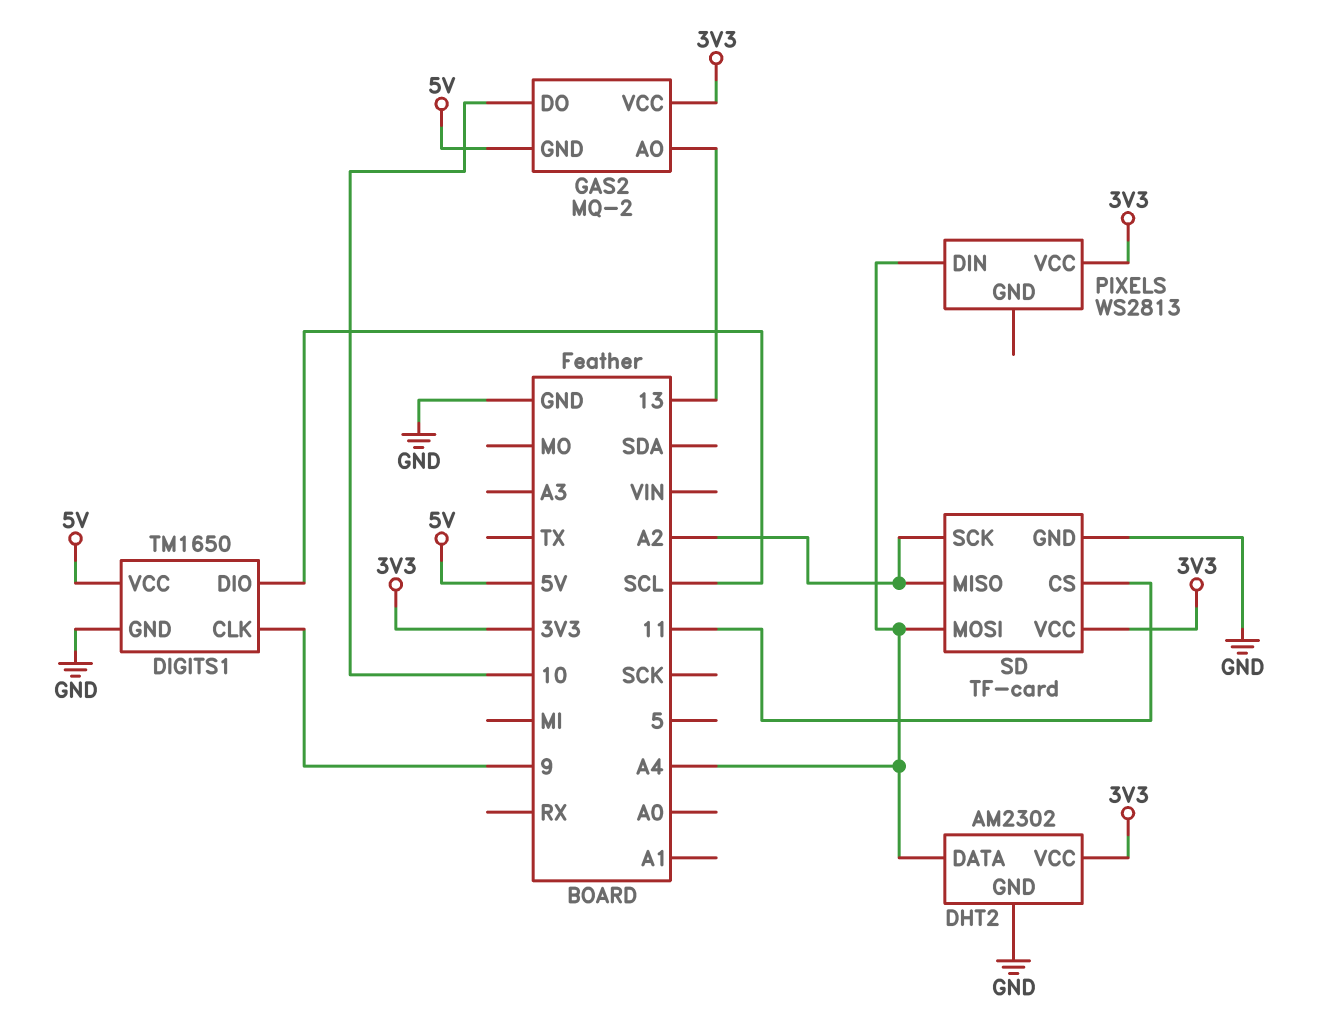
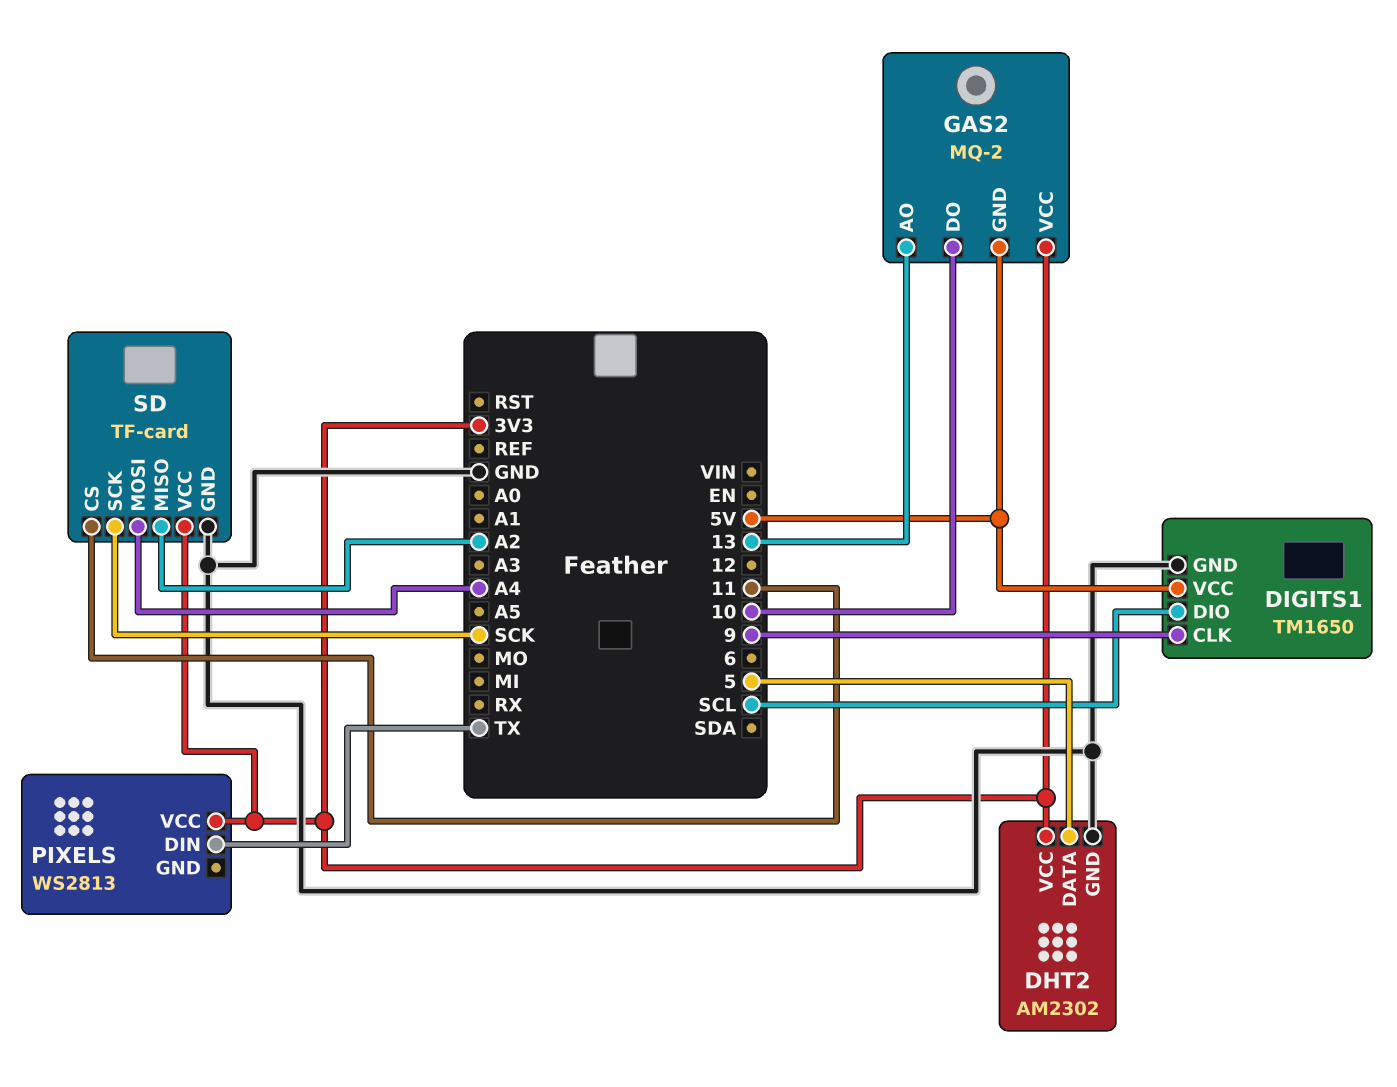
DHT2 pin DATA: A4 -> 5
PIXELS pin DIN: A4 -> TX
SD pin SCK: A2 -> SCK

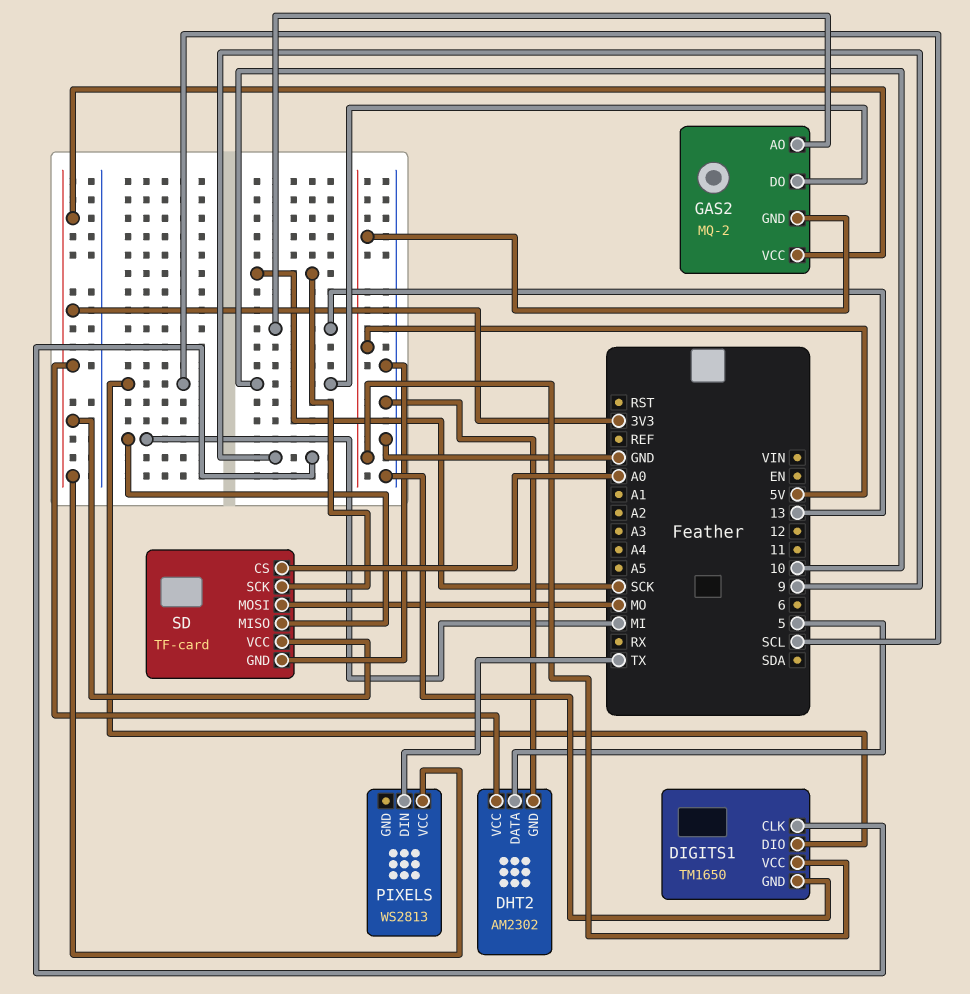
SD pin CS: 11 -> A0
SD pin MISO: A2 -> MI
SD pin MOSI: A4 -> MO

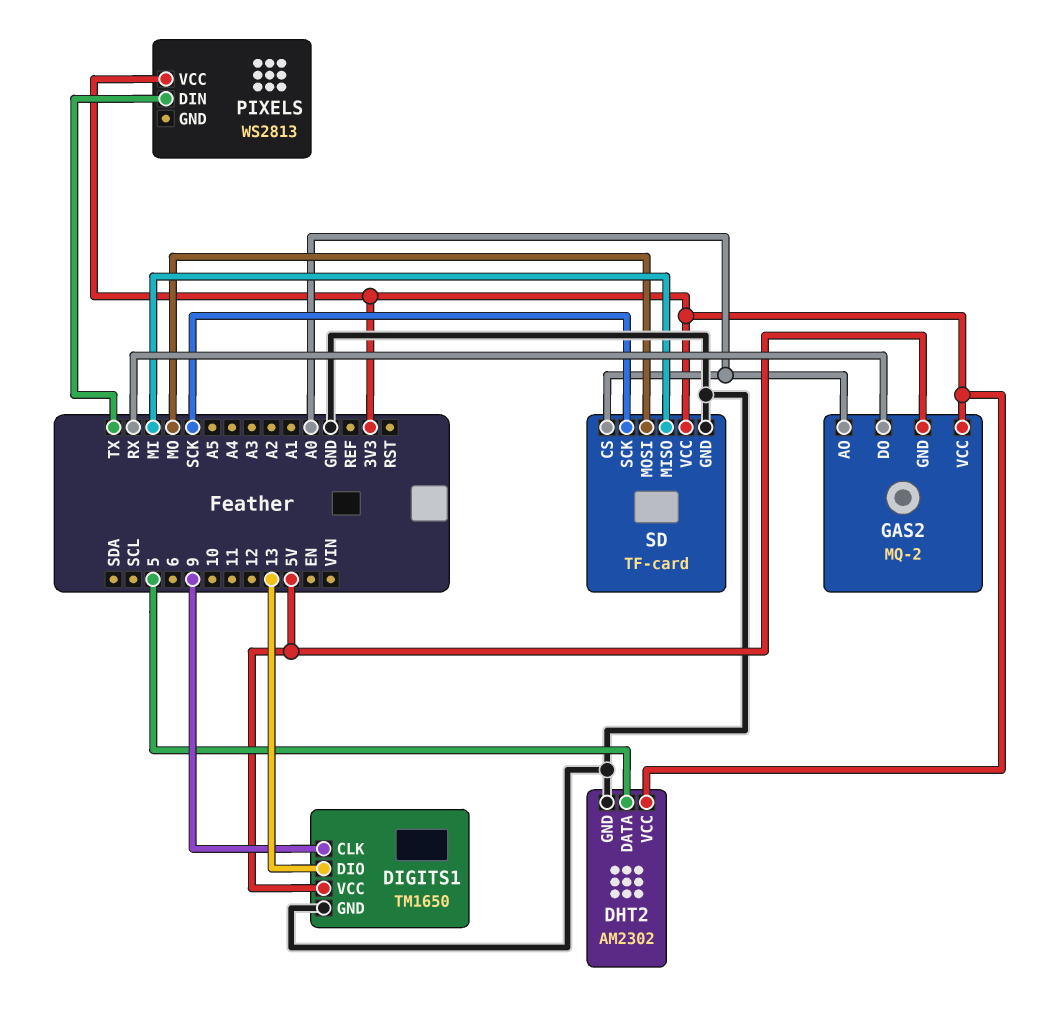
DIGITS1 pin DIO: SCL -> 13
GAS2 pin AO: 13 -> A0
GAS2 pin DO: 10 -> RX

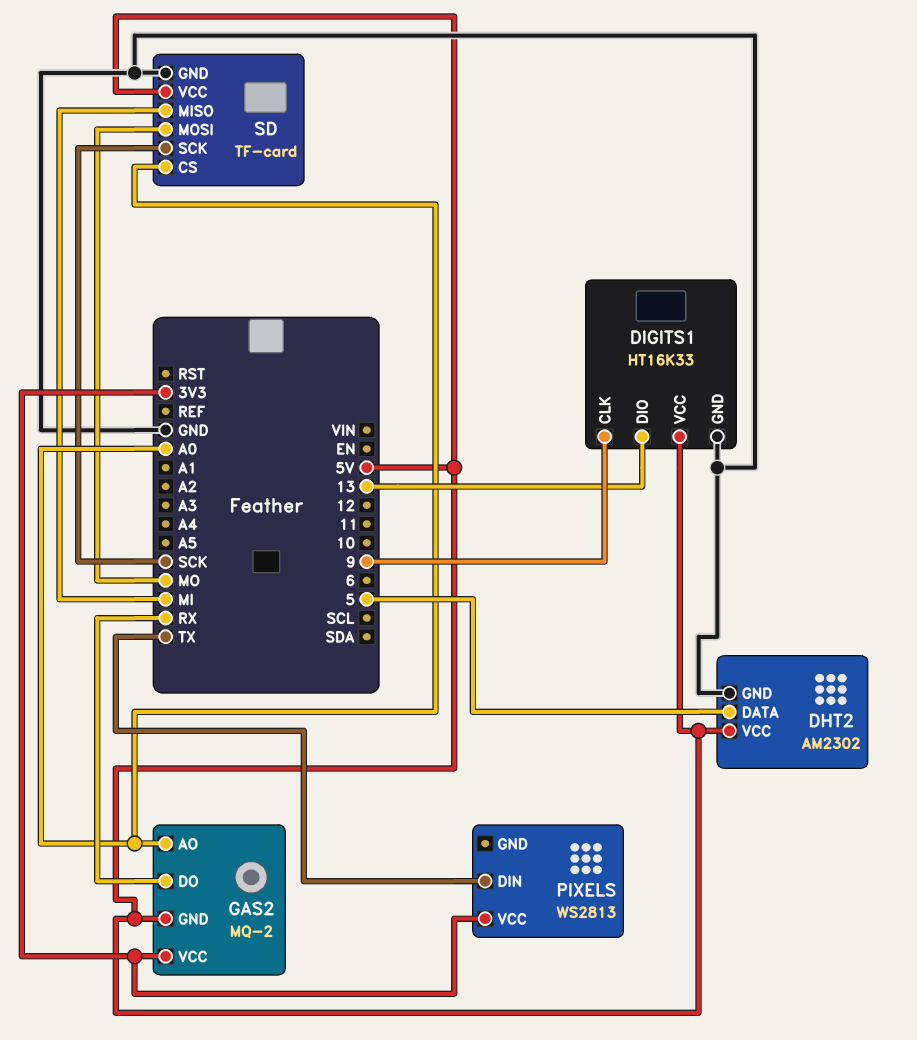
DHT2 pin VCC: 3V3 -> 5V
DIGITS1: TM1650 -> HT16K33
SD pin VCC: 3V3 -> 5V

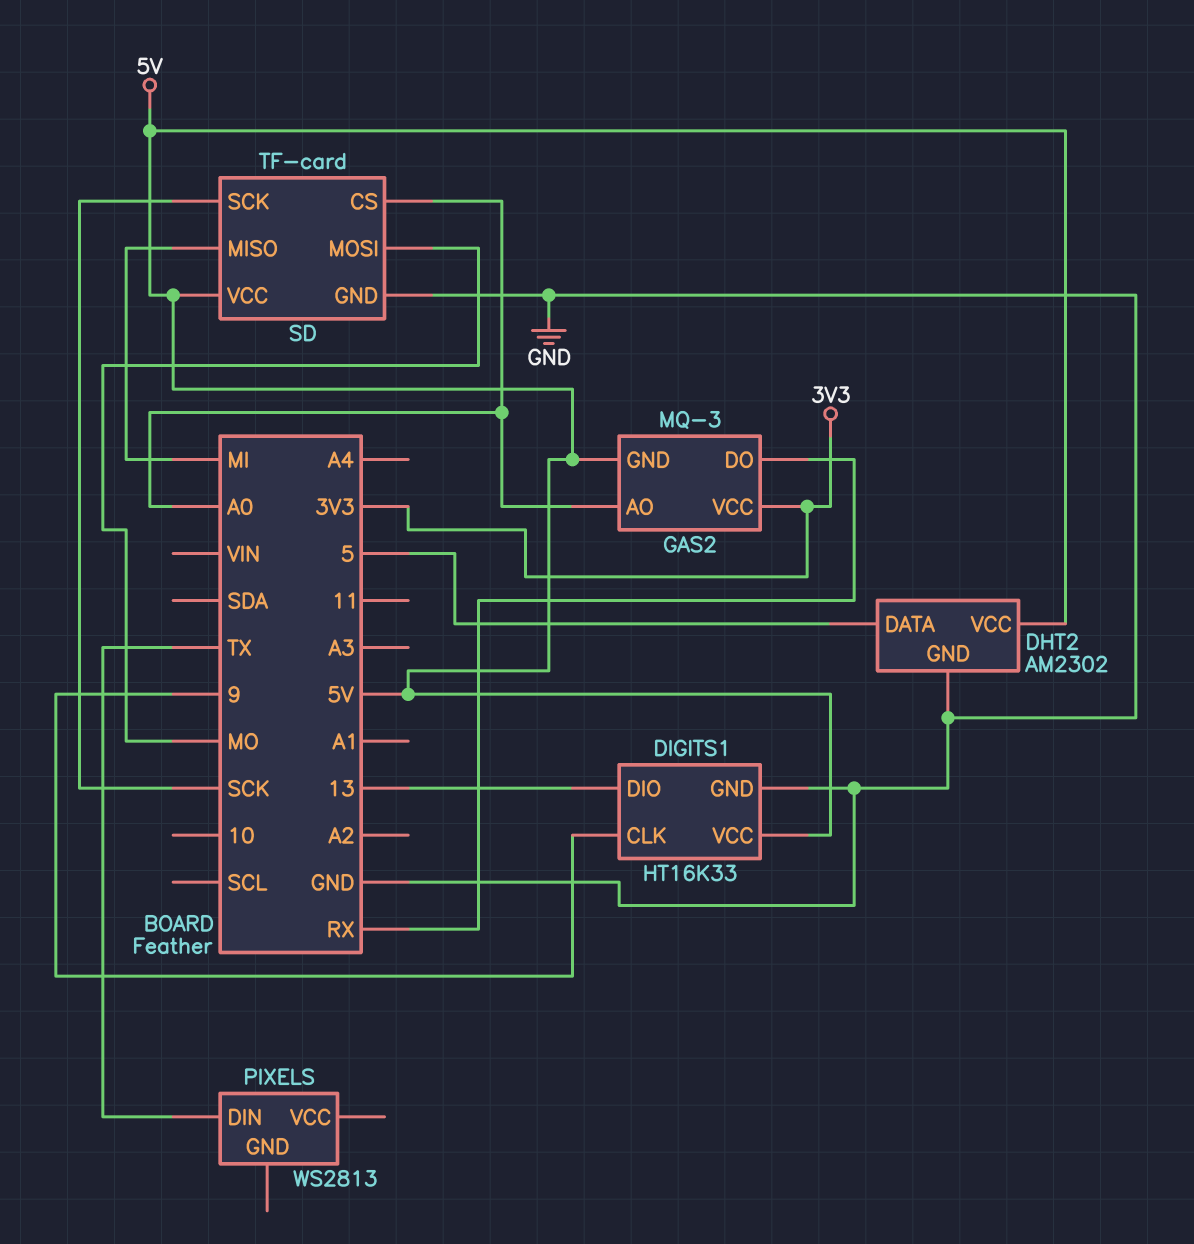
GAS2: MQ-2 -> MQ-3
PIXELS pin VCC: 3V3 -> none

